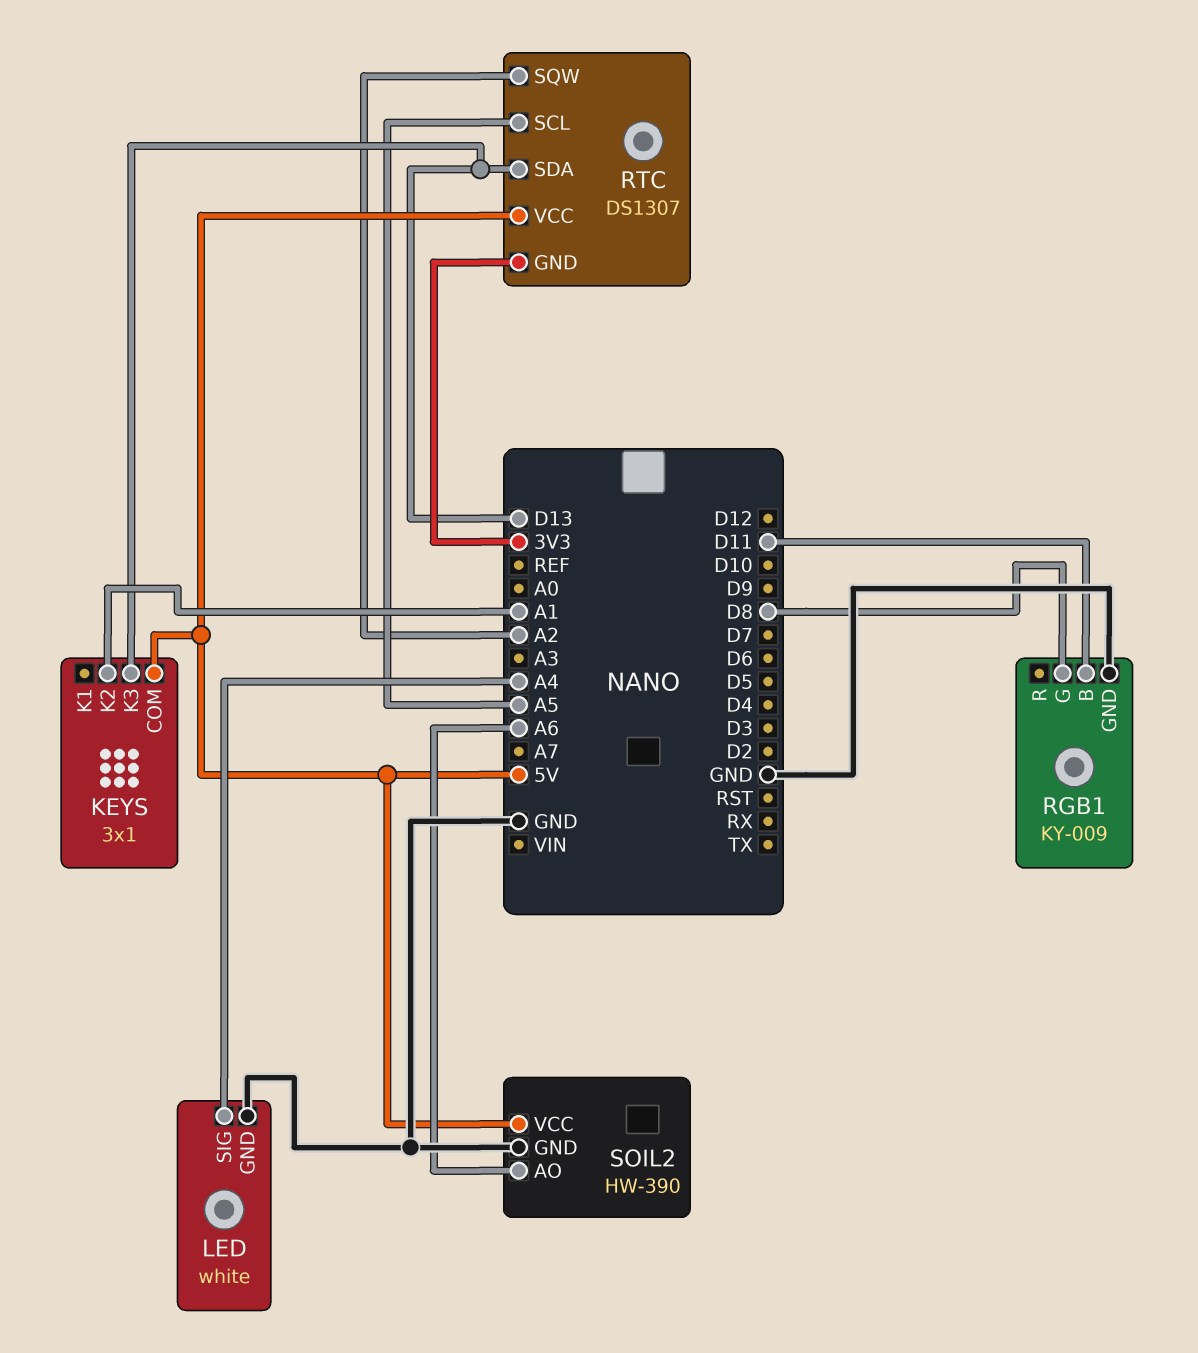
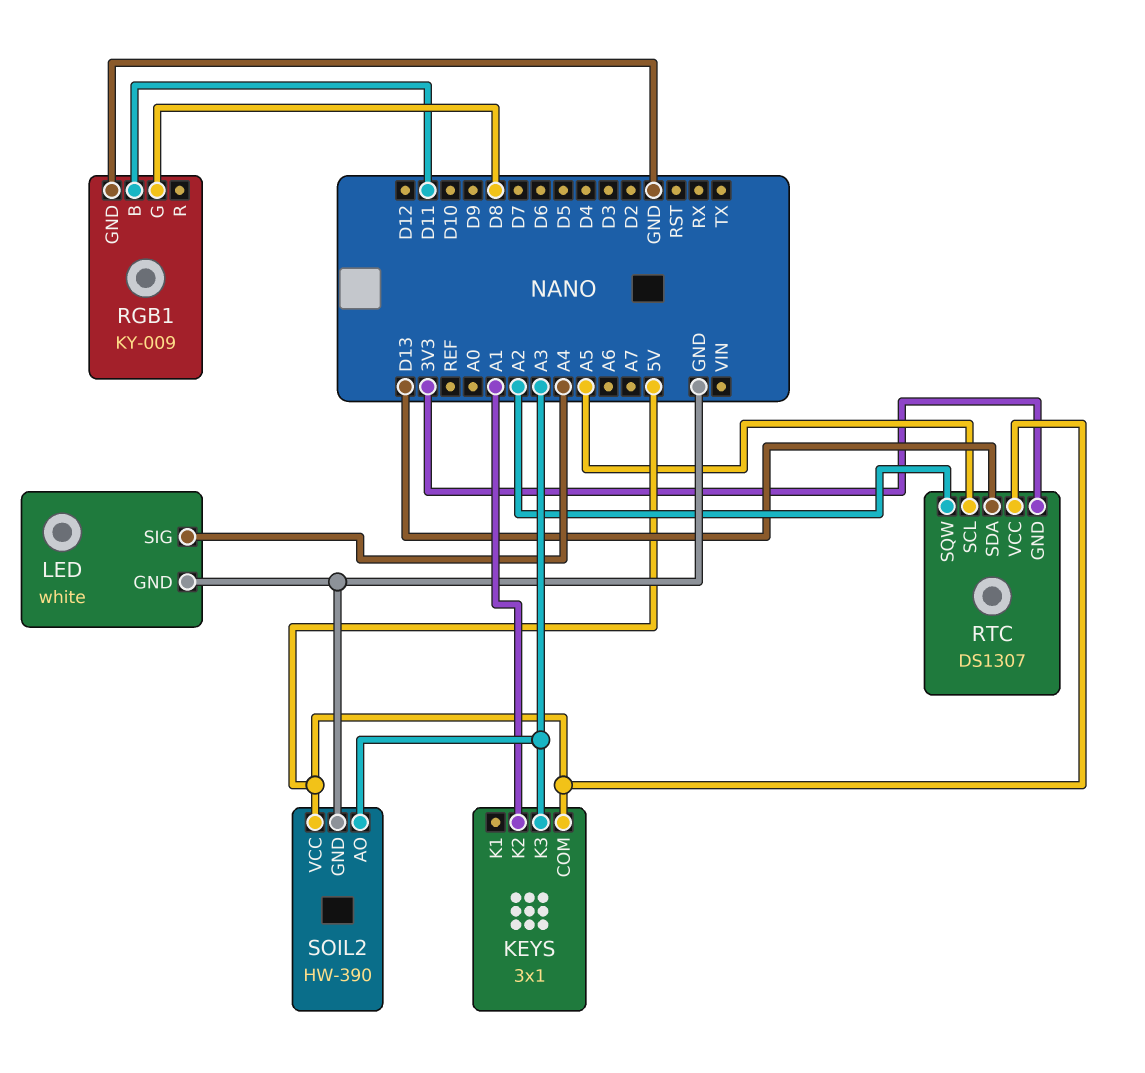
KEYS pin K3: D13 -> A3
SOIL2 pin AO: A6 -> A3

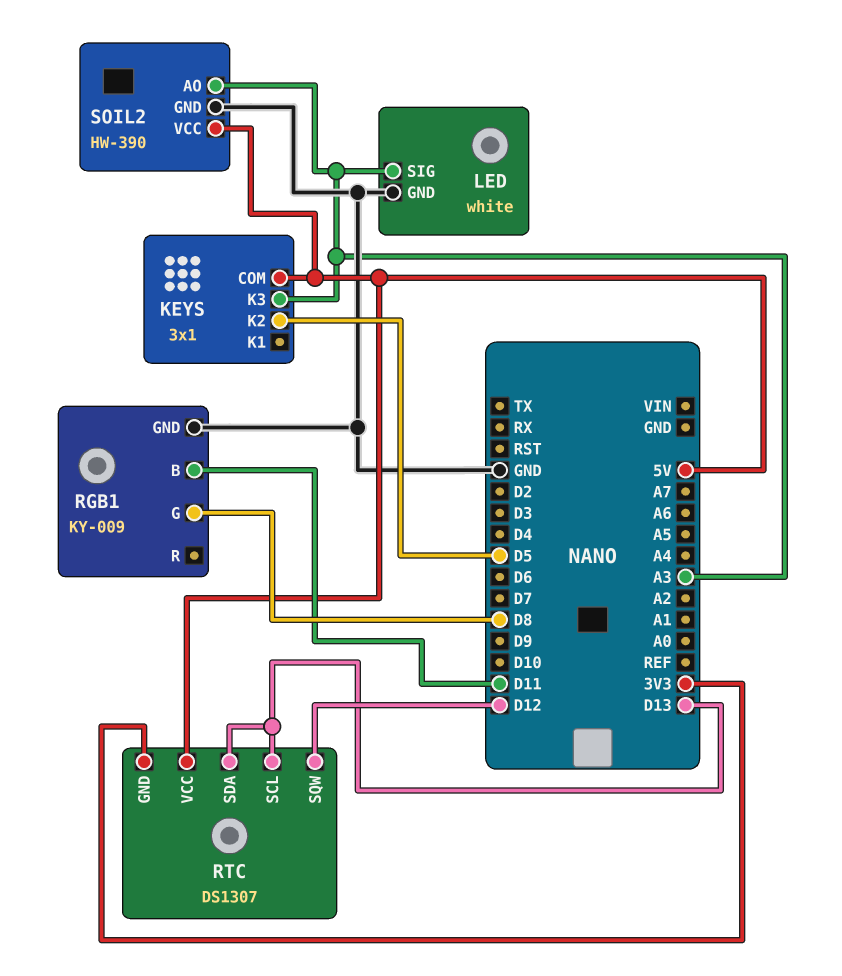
KEYS pin K2: A1 -> D5
LED pin SIG: A4 -> A3
RTC pin SCL: A5 -> D13
RTC pin SQW: A2 -> D12

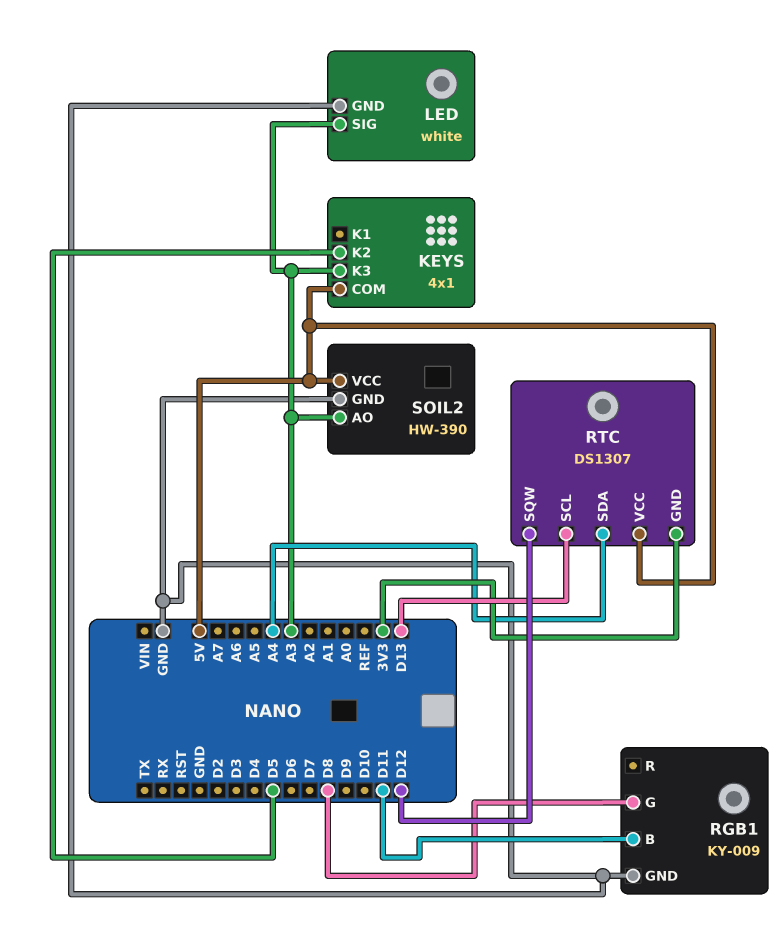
KEYS: 3x1 -> 4x1
RTC pin SDA: D13 -> A4

